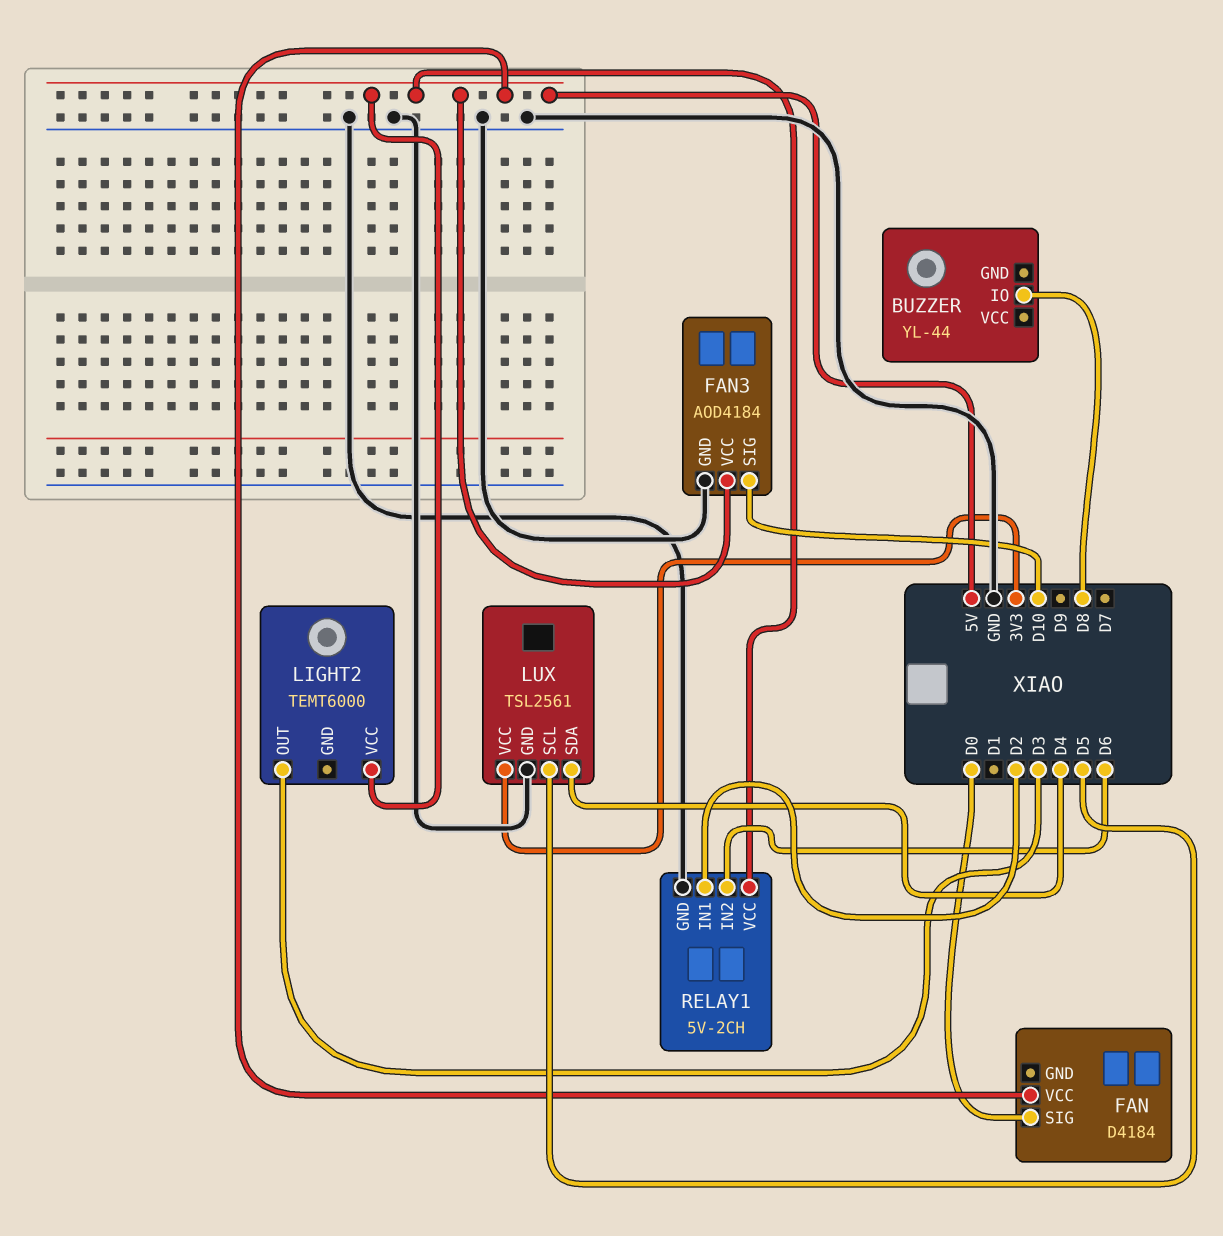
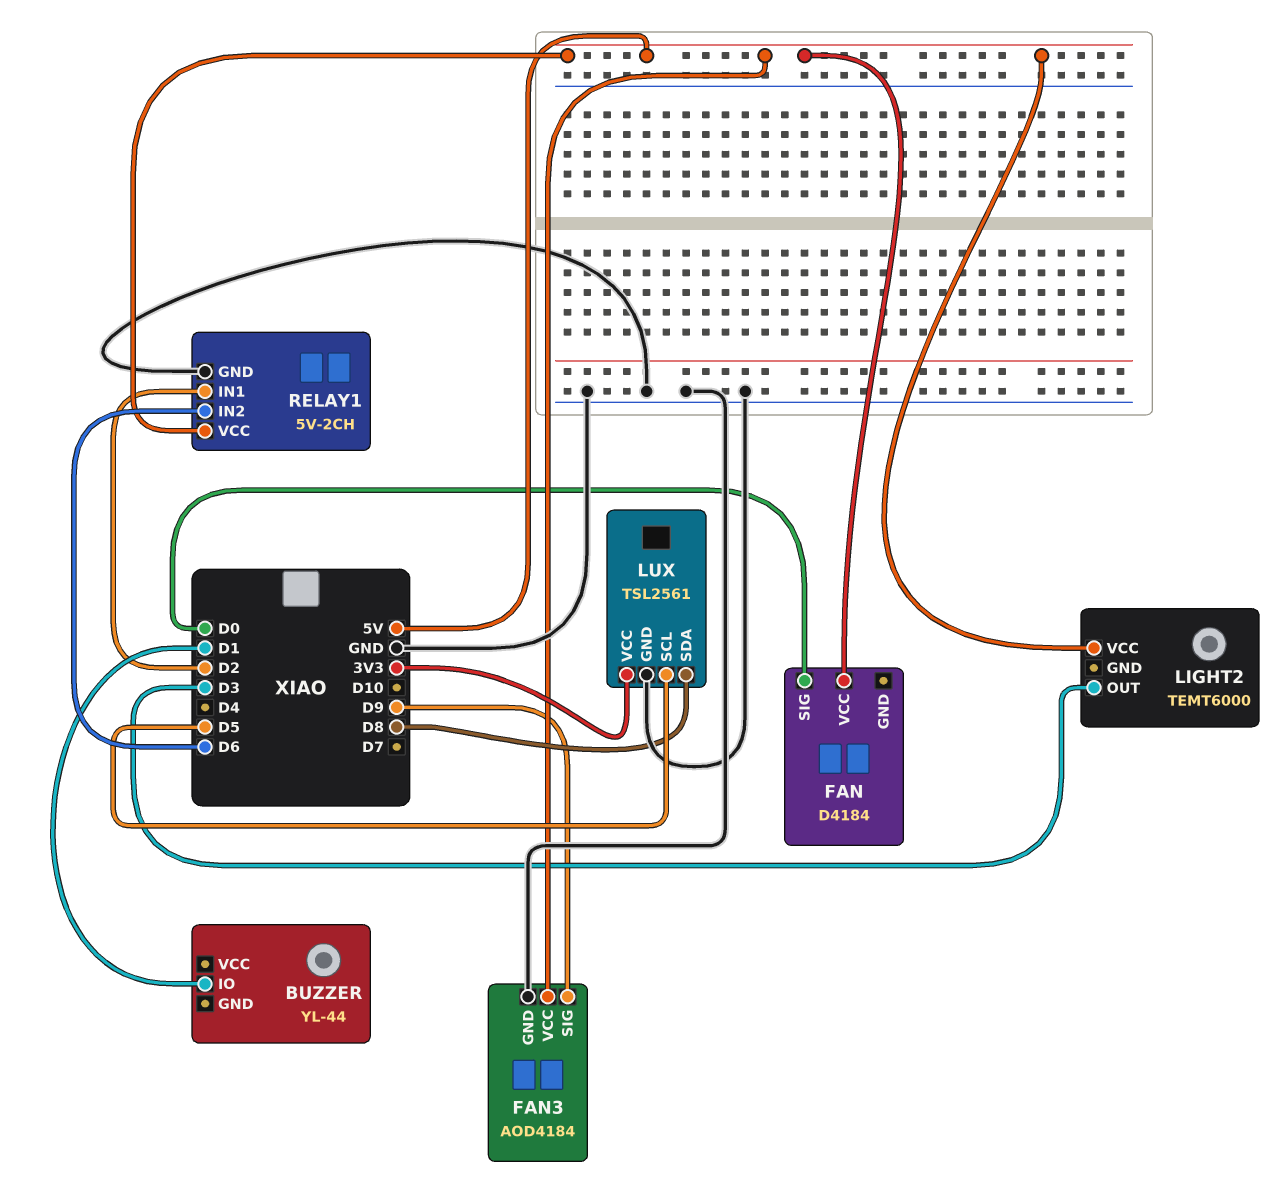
BUZZER pin IO: D8 -> D1
FAN3 pin SIG: D10 -> D9
LUX pin SDA: D4 -> D8

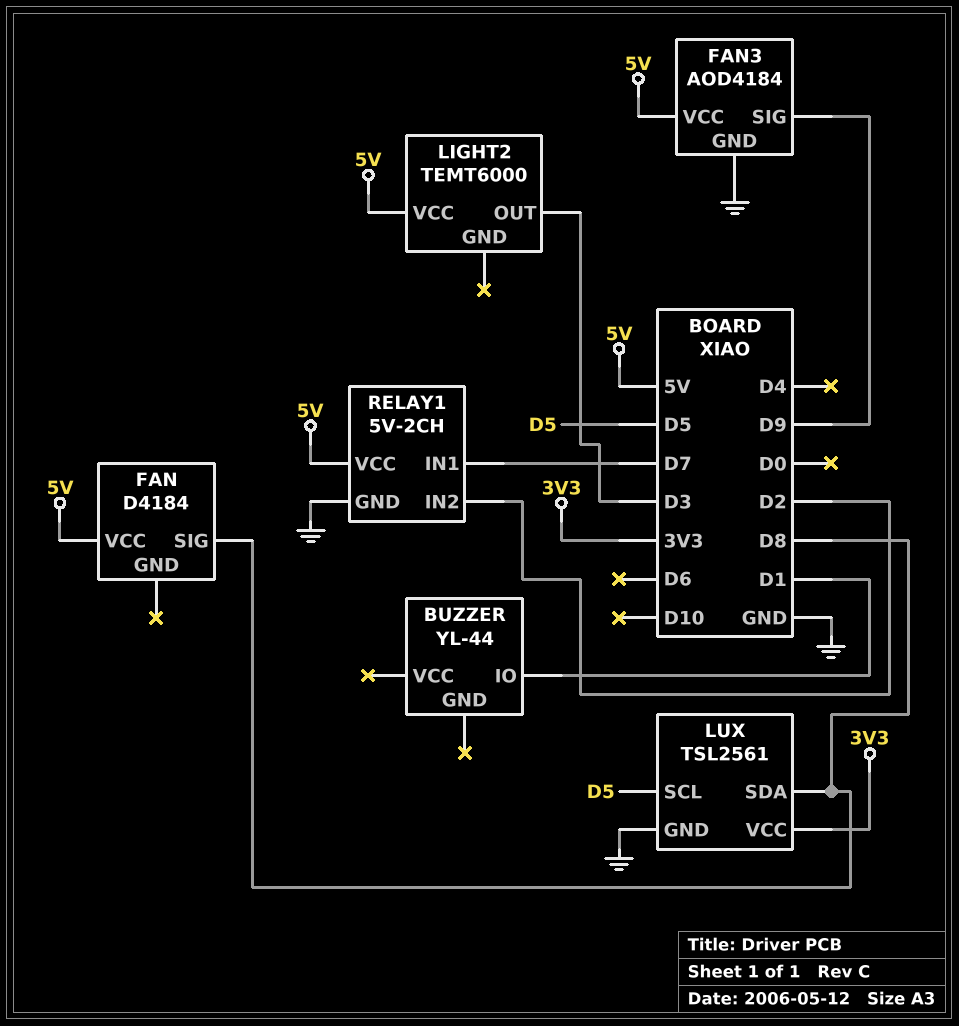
FAN pin SIG: D0 -> D8
RELAY1 pin IN1: D2 -> D7
RELAY1 pin IN2: D6 -> D2

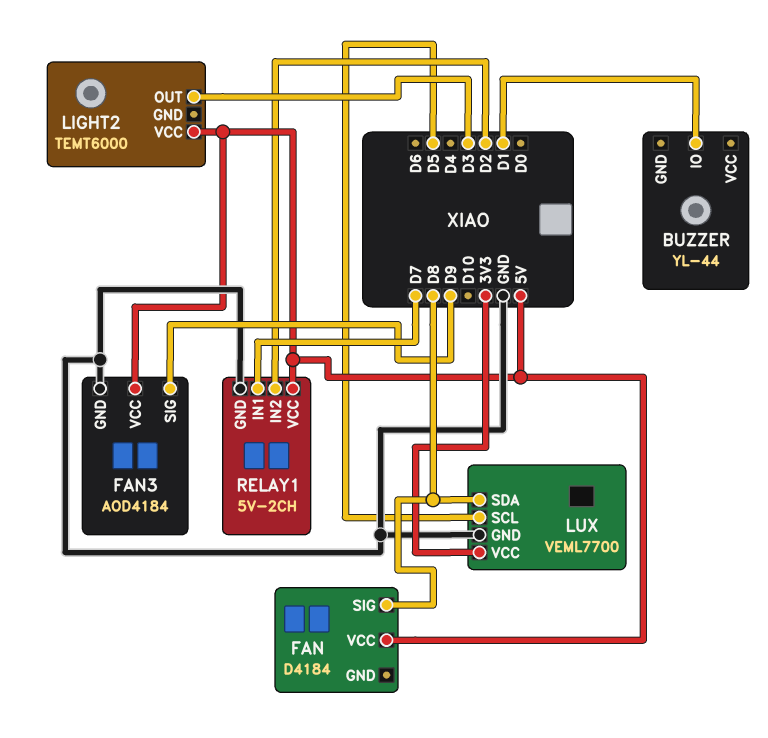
LUX: TSL2561 -> VEML7700

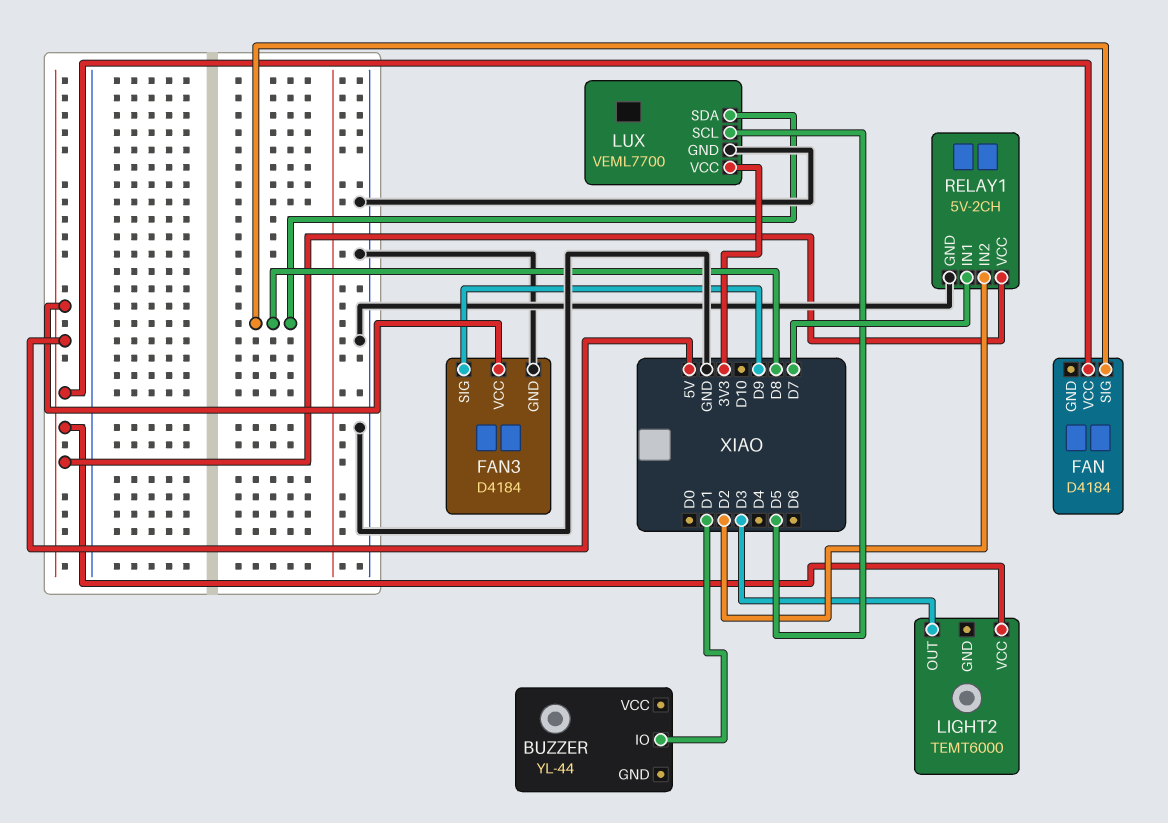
FAN3: AOD4184 -> D4184

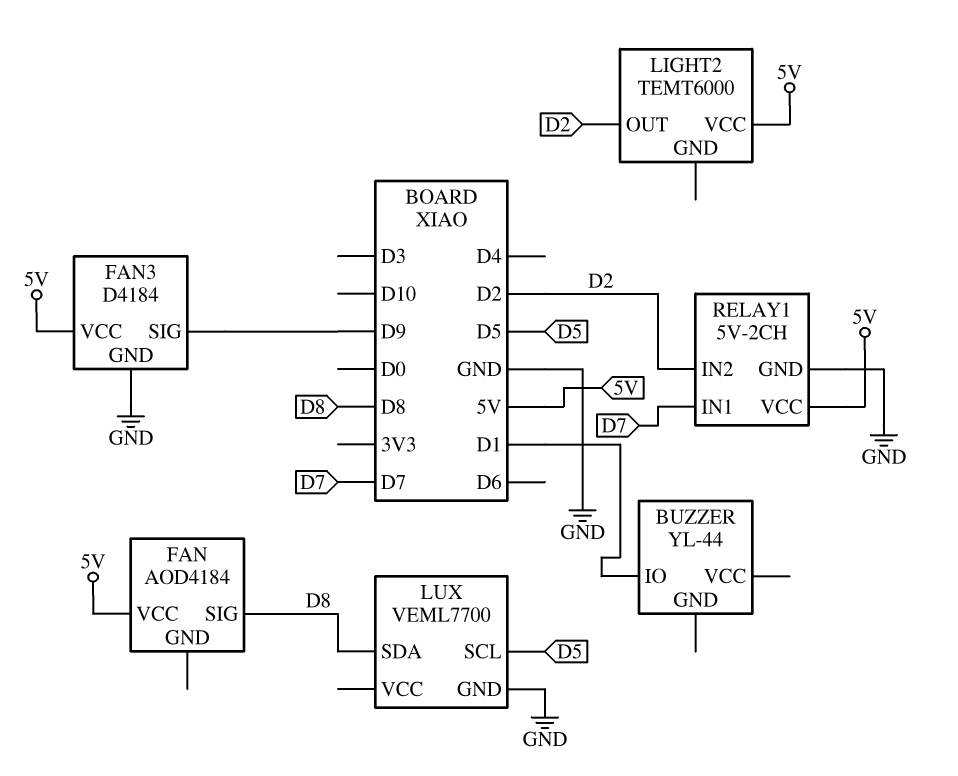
FAN: D4184 -> AOD4184
LIGHT2 pin OUT: D3 -> D2
LUX pin VCC: 3V3 -> none

